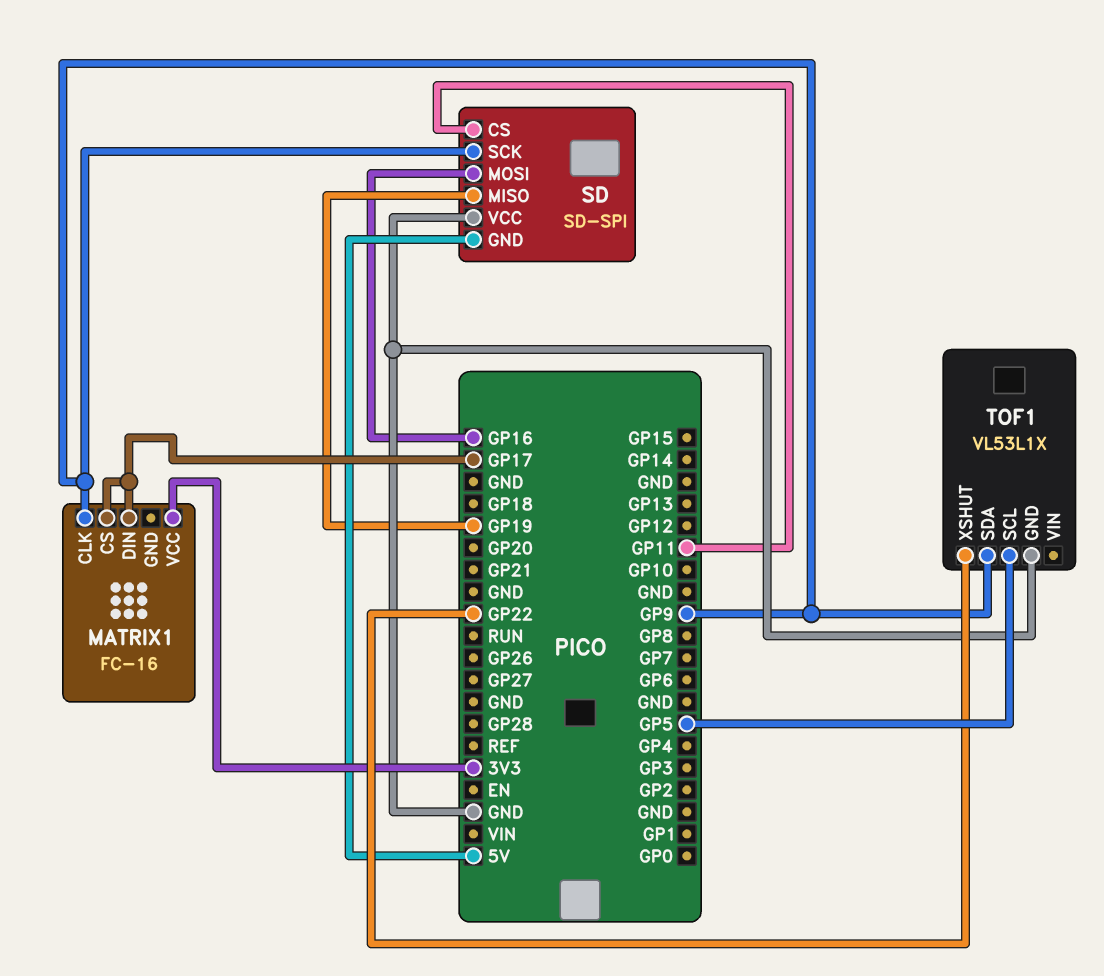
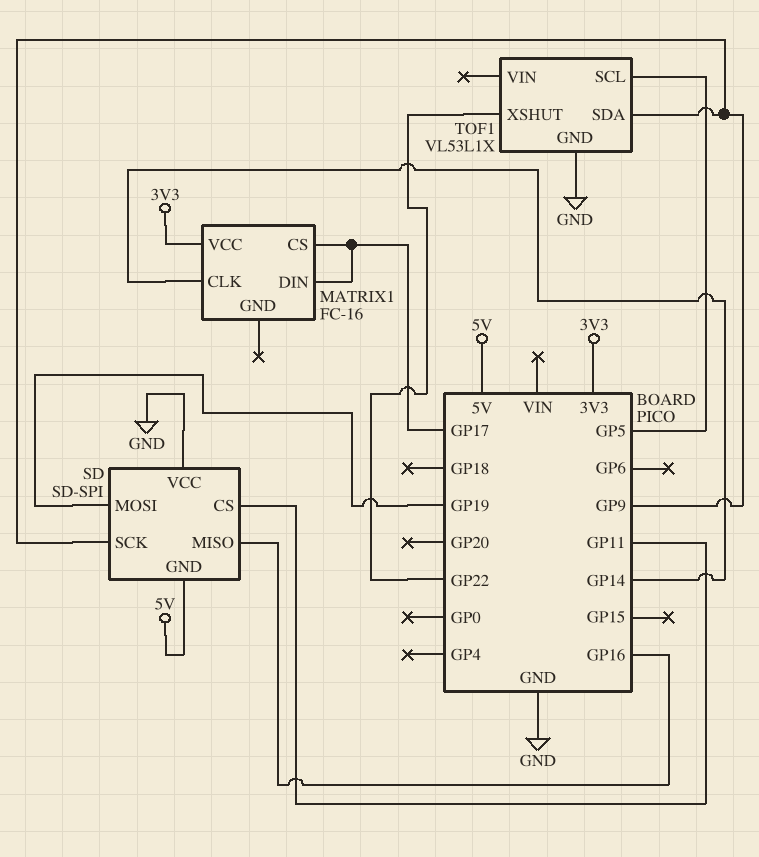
MATRIX1 pin CLK: GP9 -> GP14
SD pin MISO: GP19 -> GP16
SD pin MOSI: GP16 -> GP19

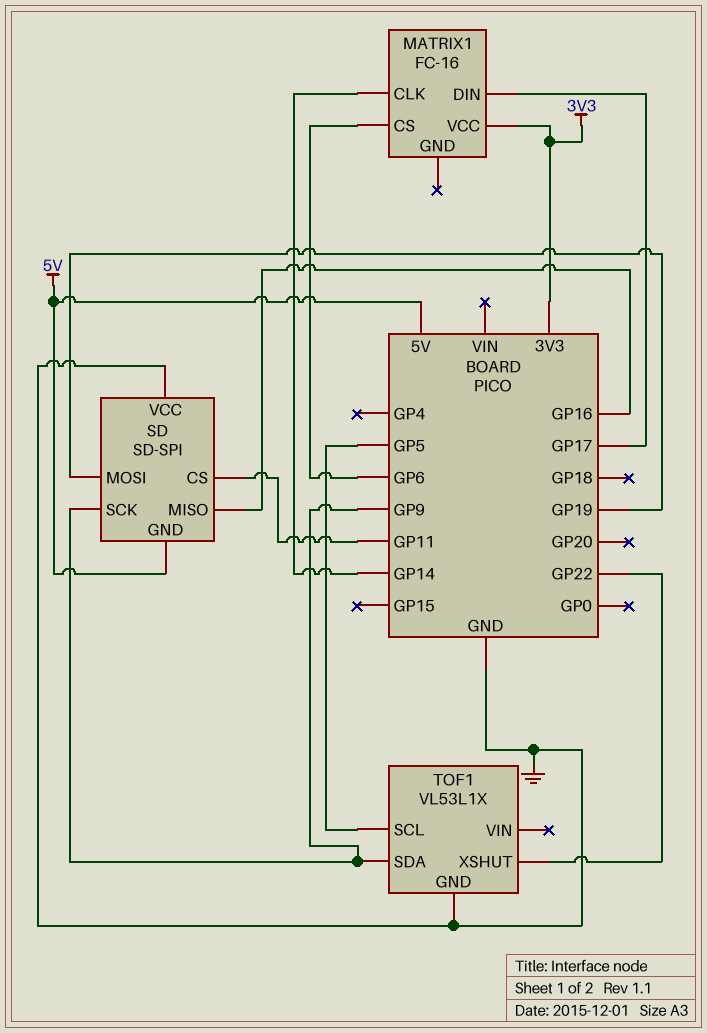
MATRIX1 pin CS: GP17 -> GP6

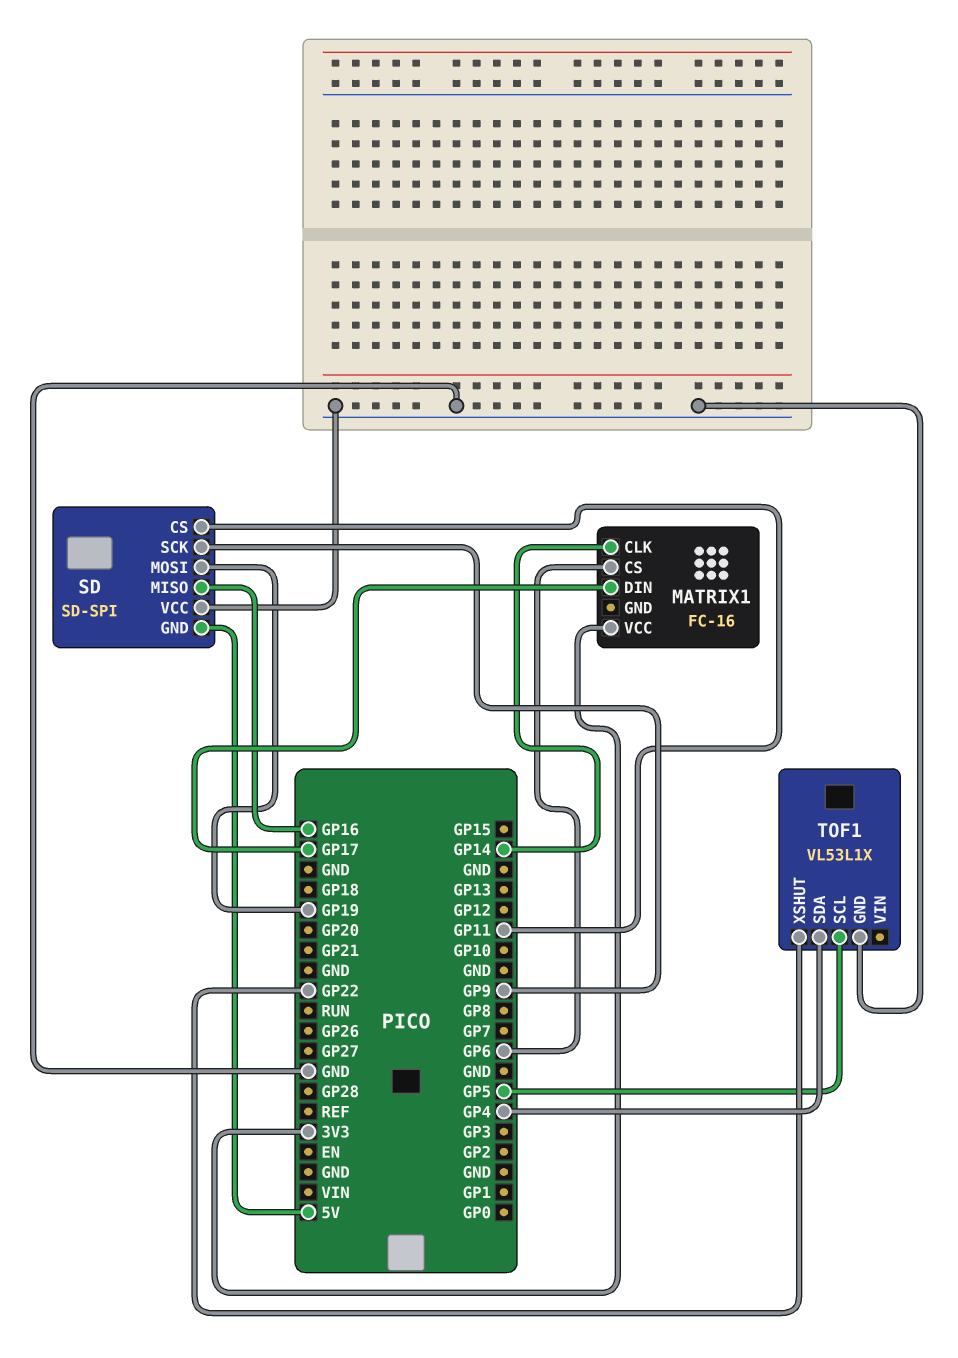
TOF1 pin SDA: GP9 -> GP4

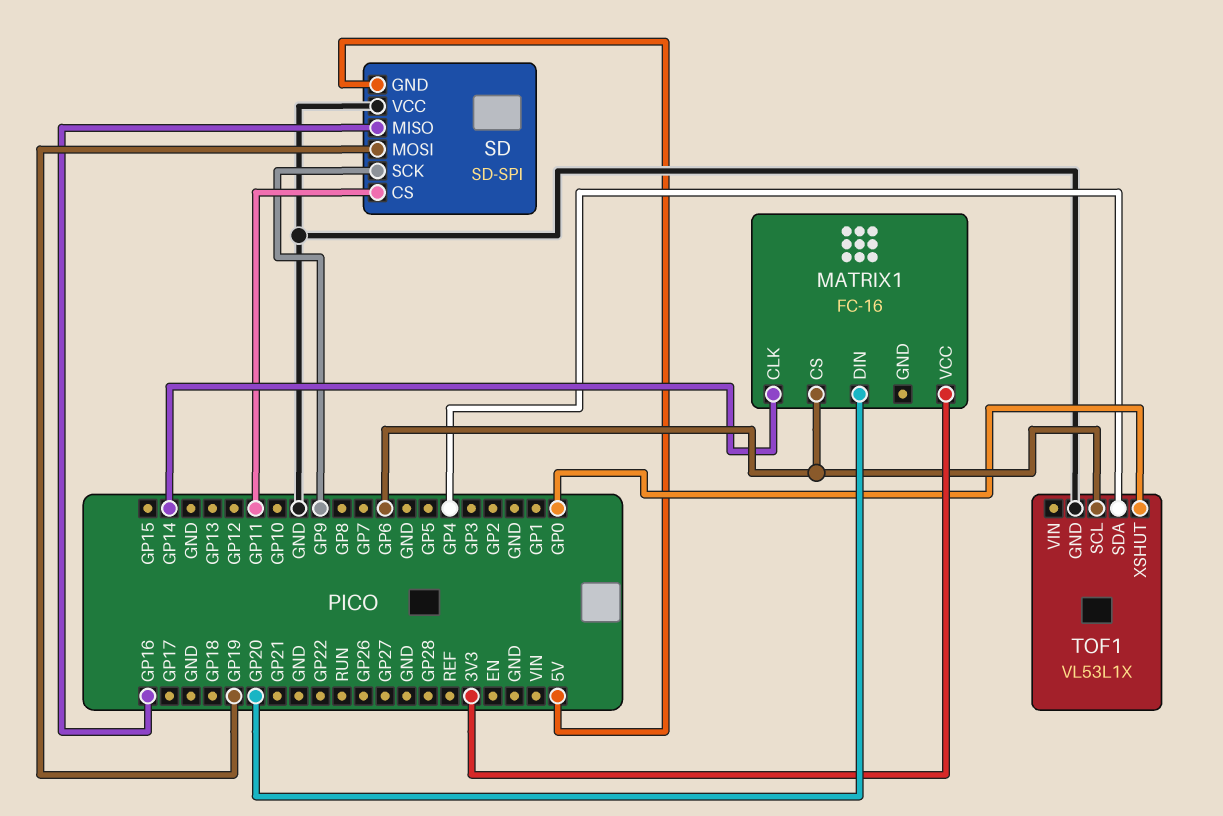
MATRIX1 pin DIN: GP17 -> GP20
TOF1 pin SCL: GP5 -> GP6
TOF1 pin XSHUT: GP22 -> GP0

